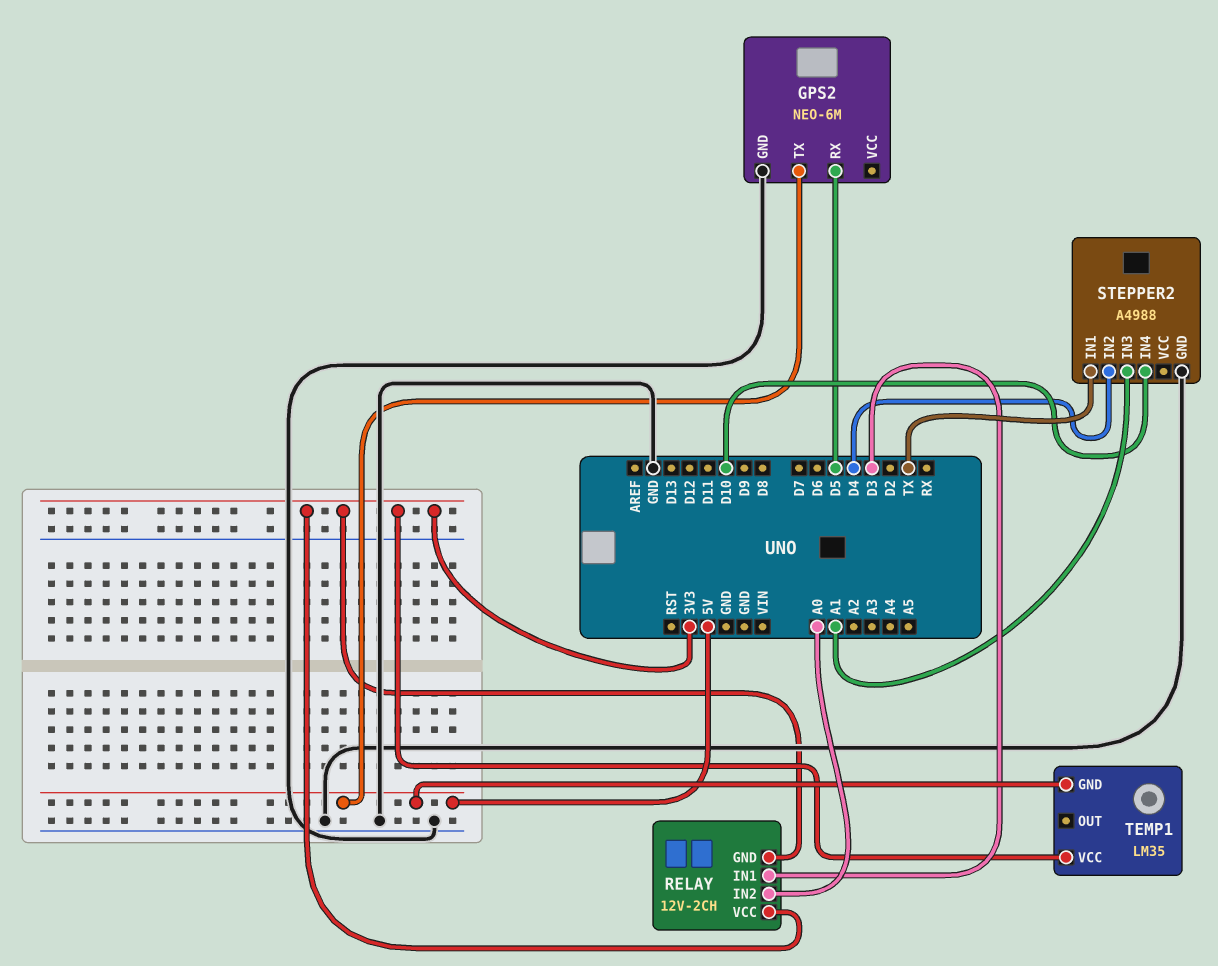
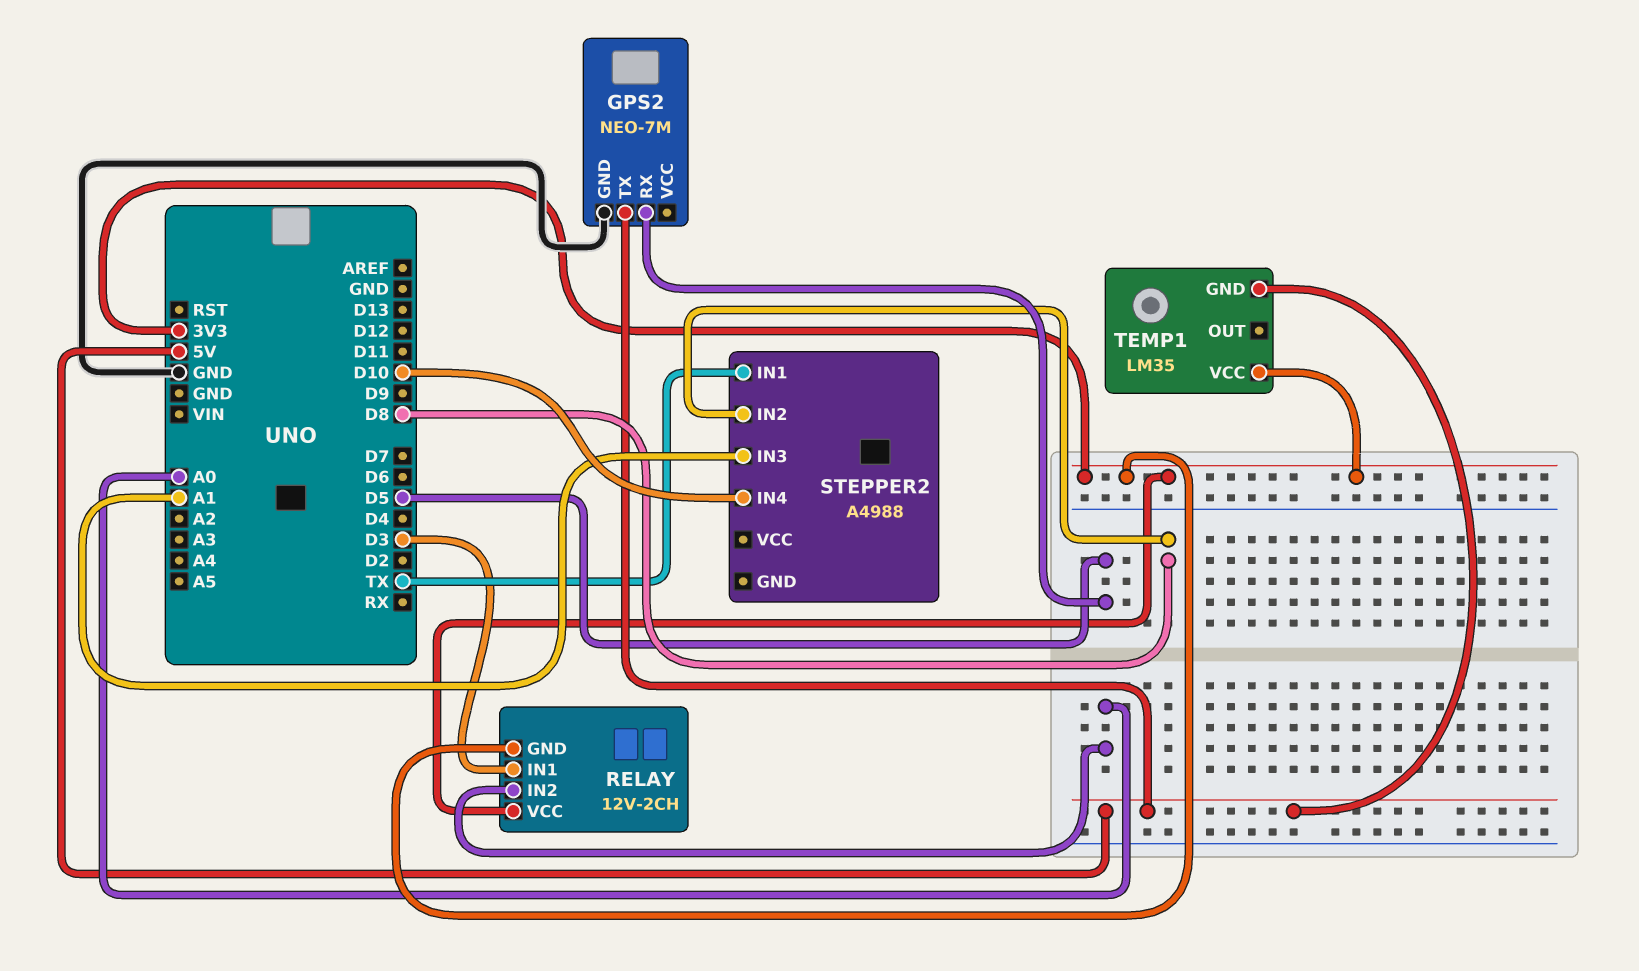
GPS2: NEO-6M -> NEO-7M
STEPPER2 pin GND: GND -> none
STEPPER2 pin IN2: D4 -> D8

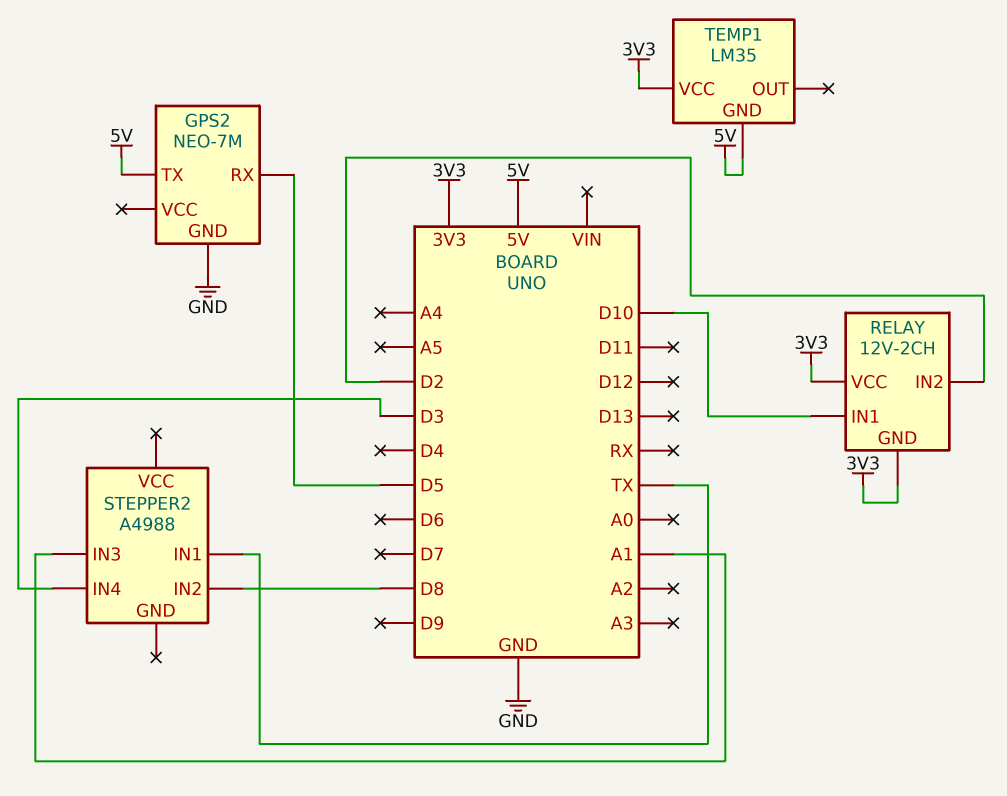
RELAY pin IN1: D3 -> D10
RELAY pin IN2: A0 -> D2
STEPPER2 pin IN4: D10 -> D3

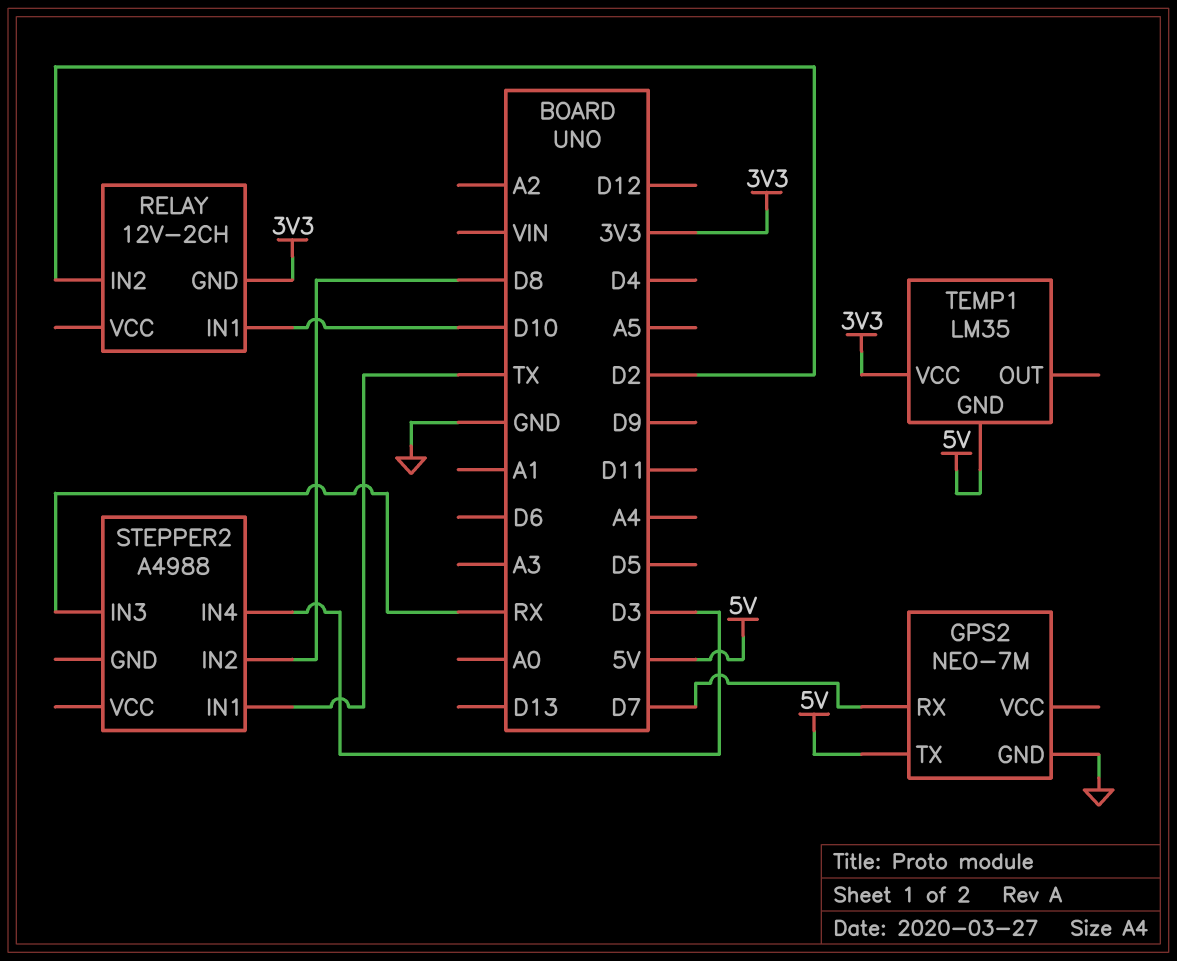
GPS2 pin RX: D5 -> D7
RELAY pin VCC: 3V3 -> none
STEPPER2 pin IN3: A1 -> RX

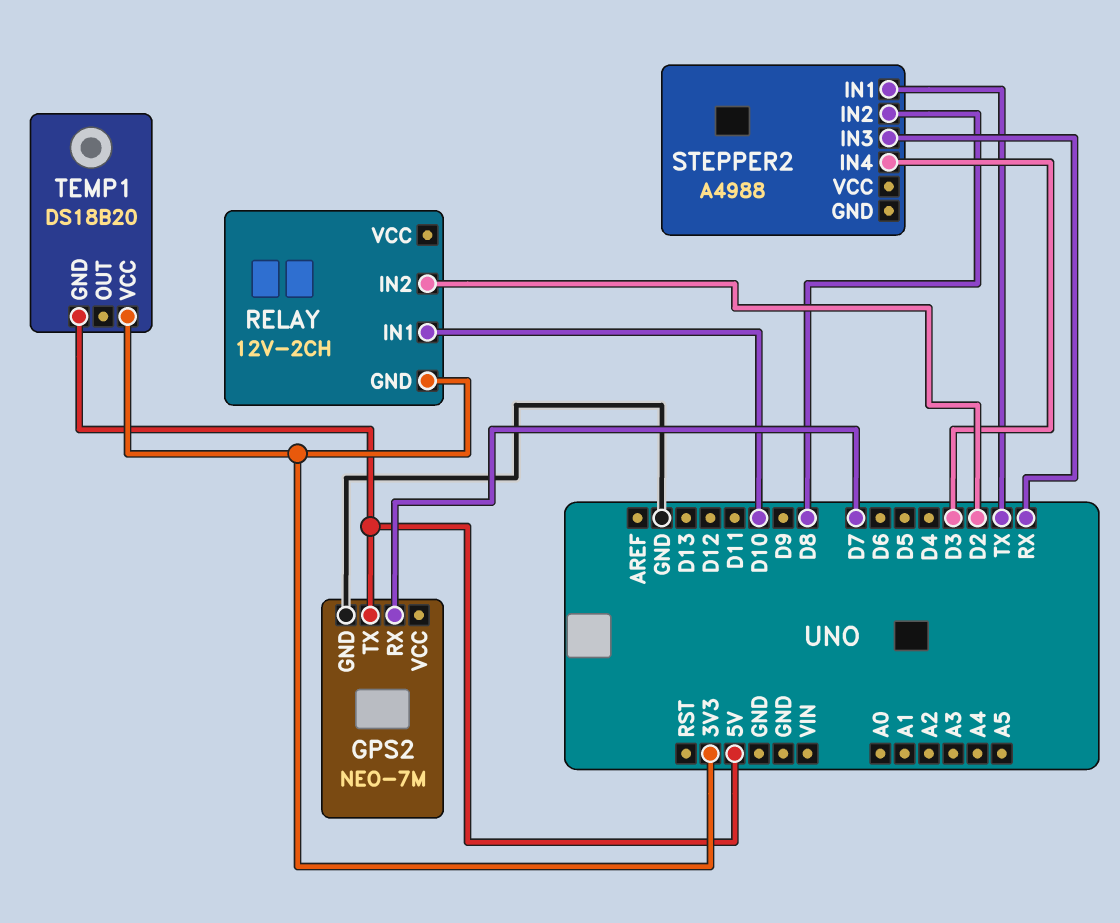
TEMP1: LM35 -> DS18B20

